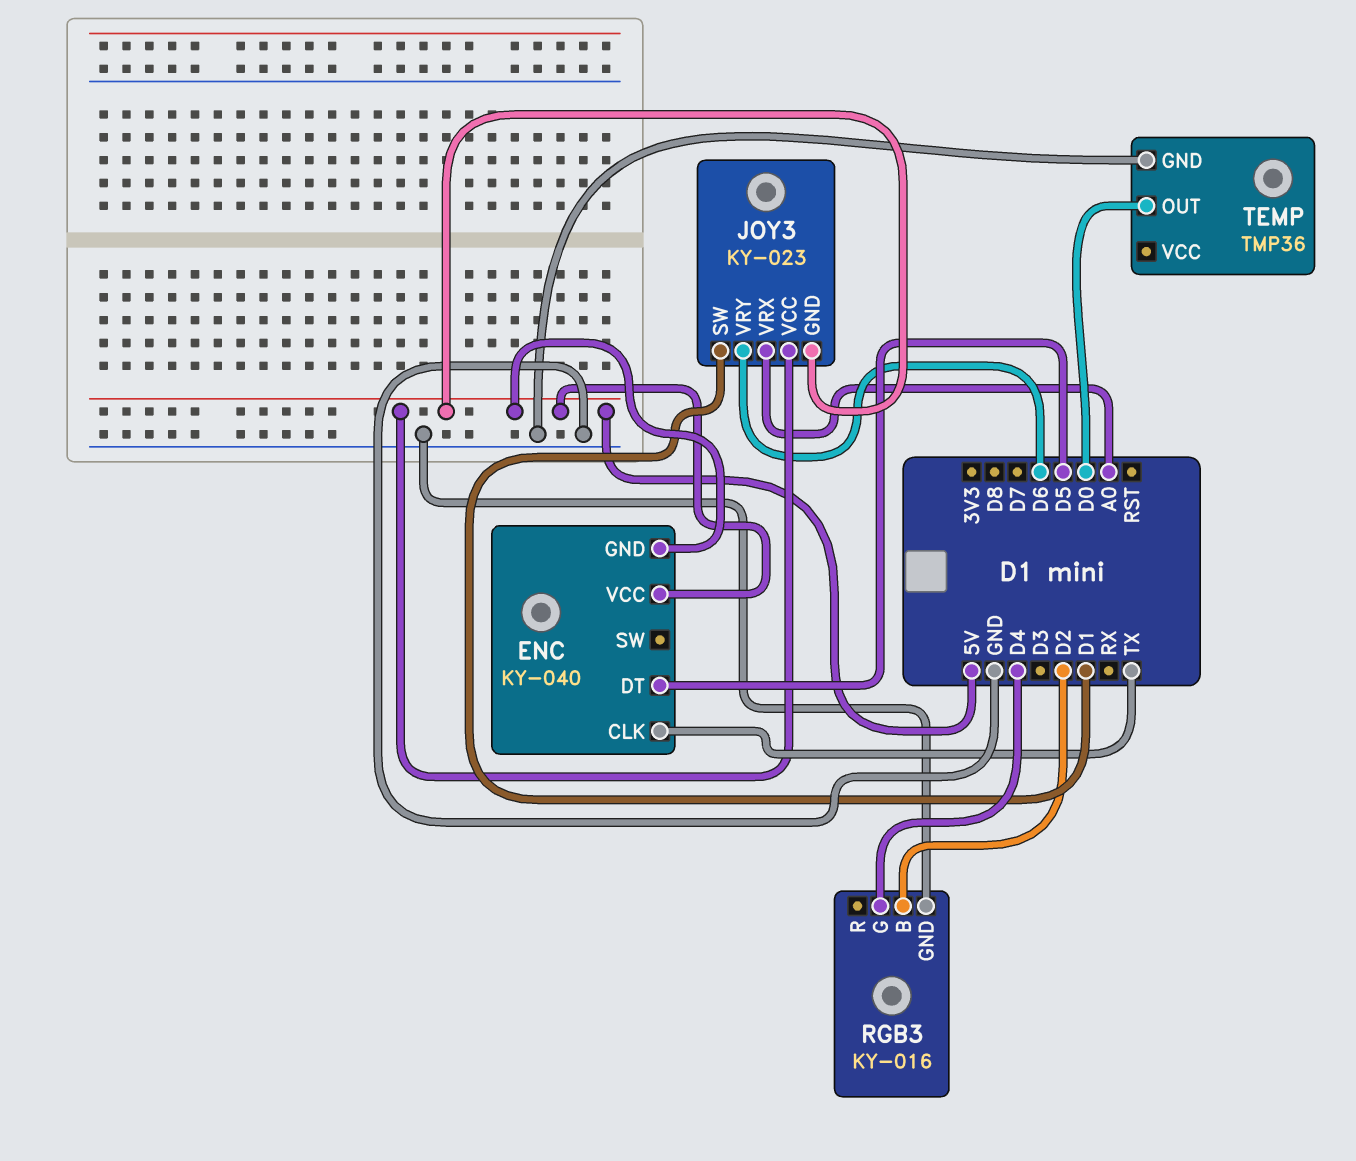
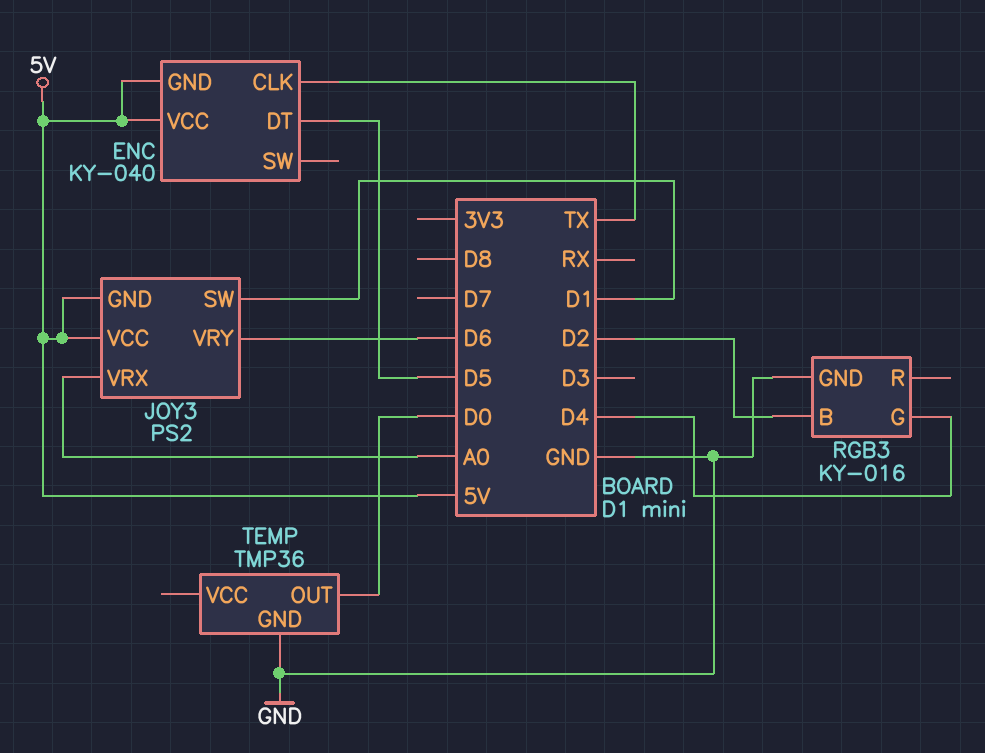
JOY3: KY-023 -> PS2

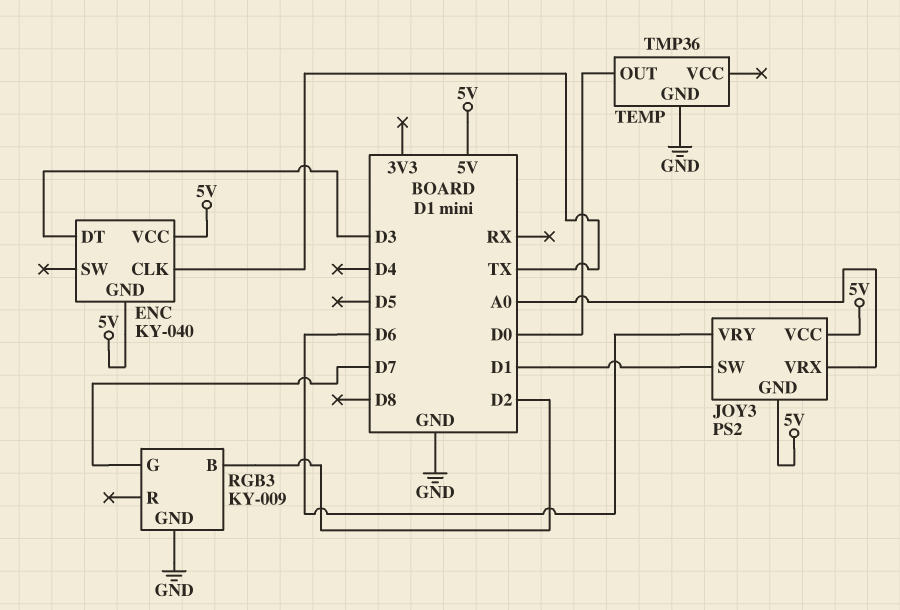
ENC pin DT: D5 -> D3
RGB3: KY-016 -> KY-009
RGB3 pin G: D4 -> D7

